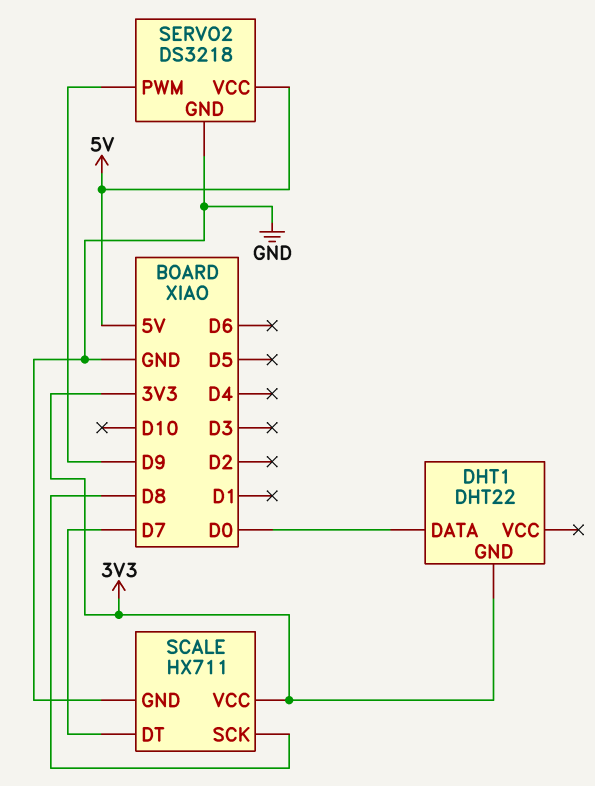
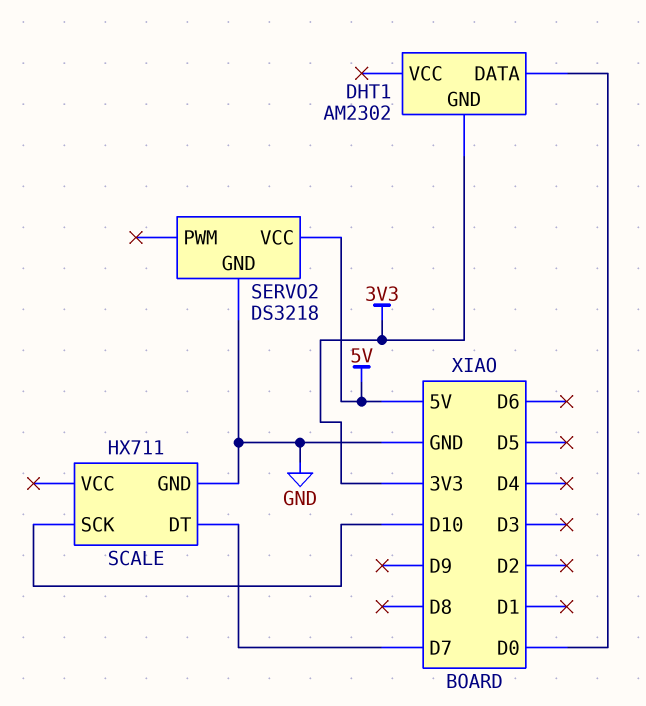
DHT1: DHT22 -> AM2302
SCALE pin SCK: D8 -> D10
SCALE pin VCC: 3V3 -> none
SERVO2 pin PWM: D9 -> none

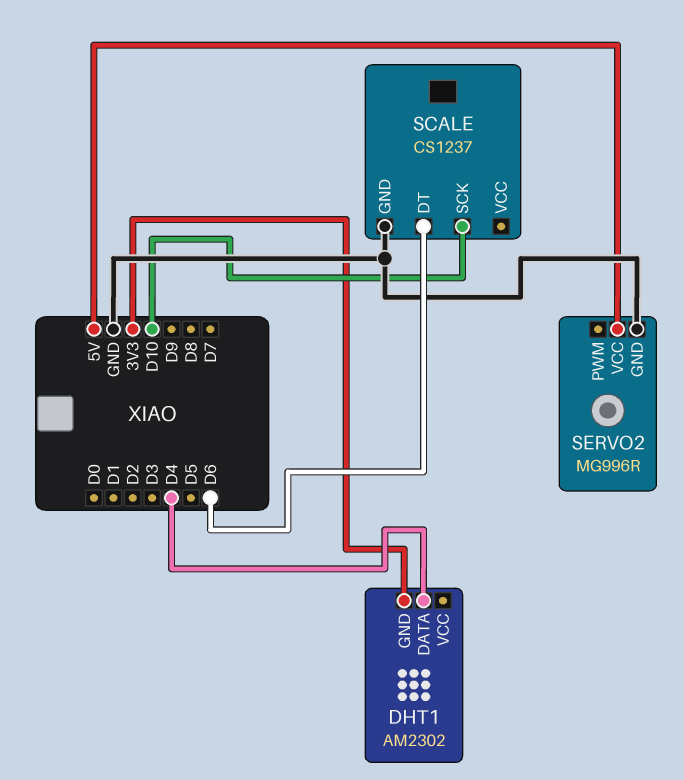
DHT1 pin DATA: D0 -> D4
SCALE: HX711 -> CS1237
SCALE pin DT: D7 -> D6
SERVO2: DS3218 -> MG996R

